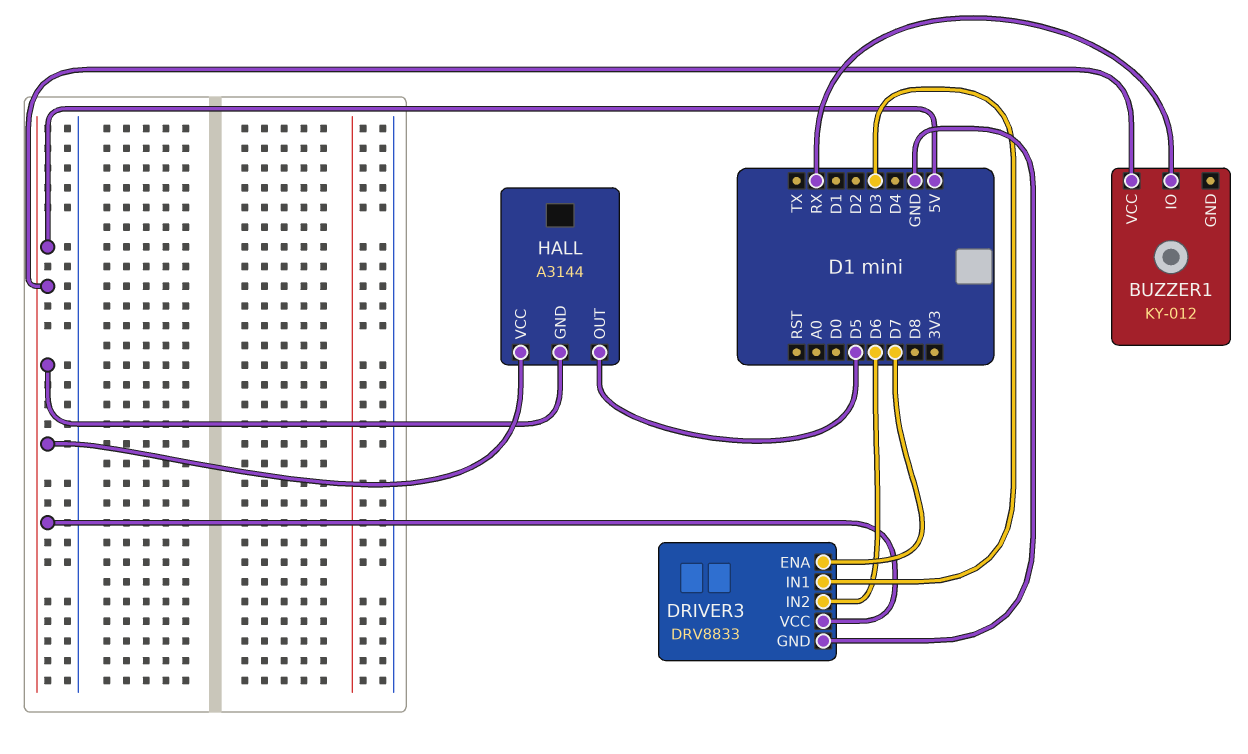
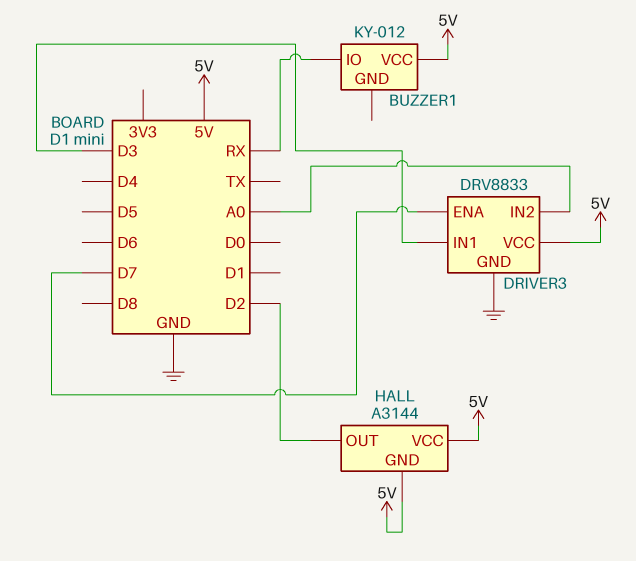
DRIVER3 pin IN2: D6 -> A0
HALL pin OUT: D5 -> D2

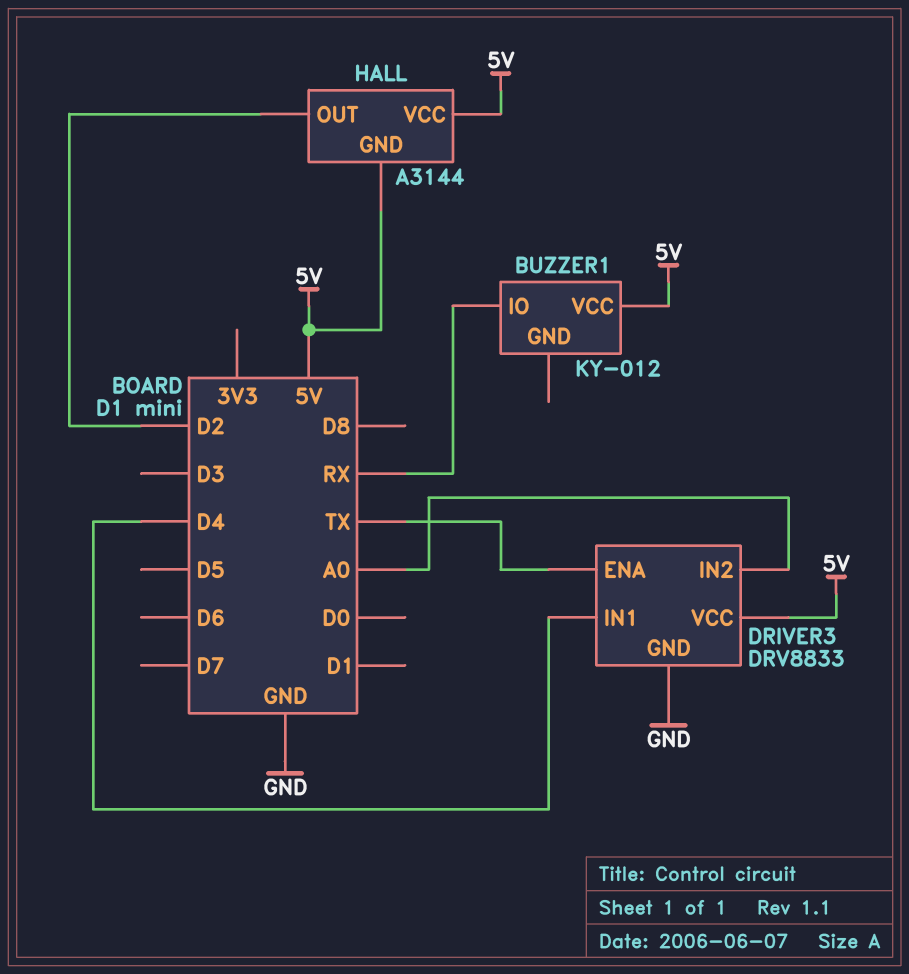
DRIVER3 pin ENA: D7 -> TX
DRIVER3 pin IN1: D3 -> D4

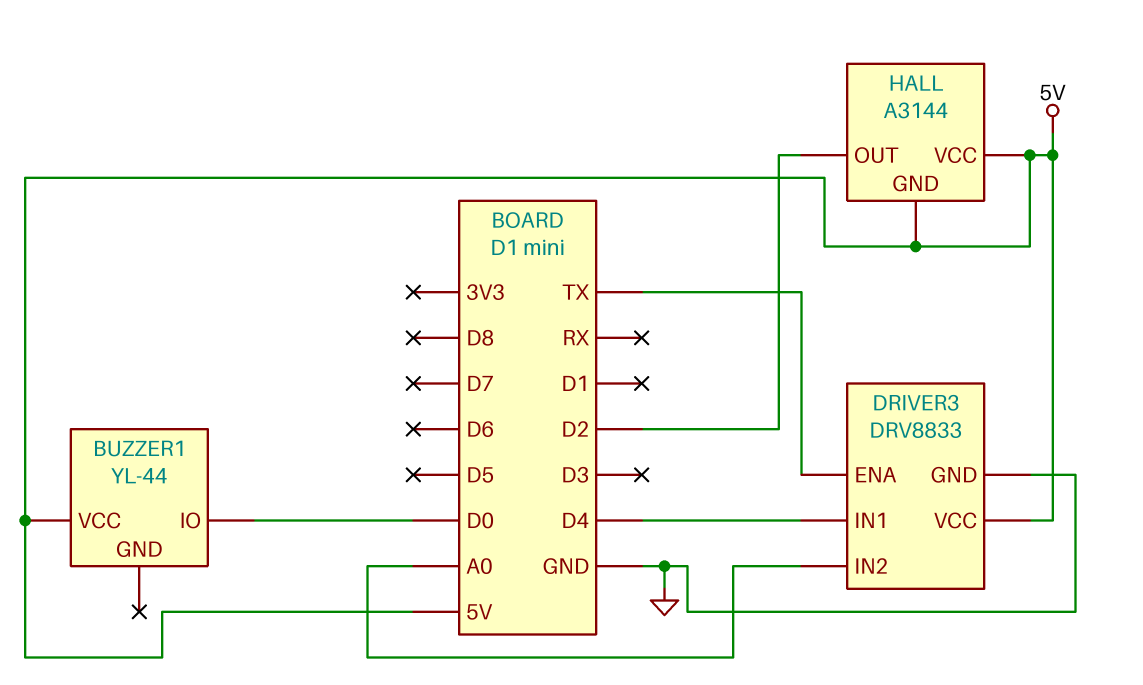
BUZZER1: KY-012 -> YL-44
BUZZER1 pin IO: RX -> D0

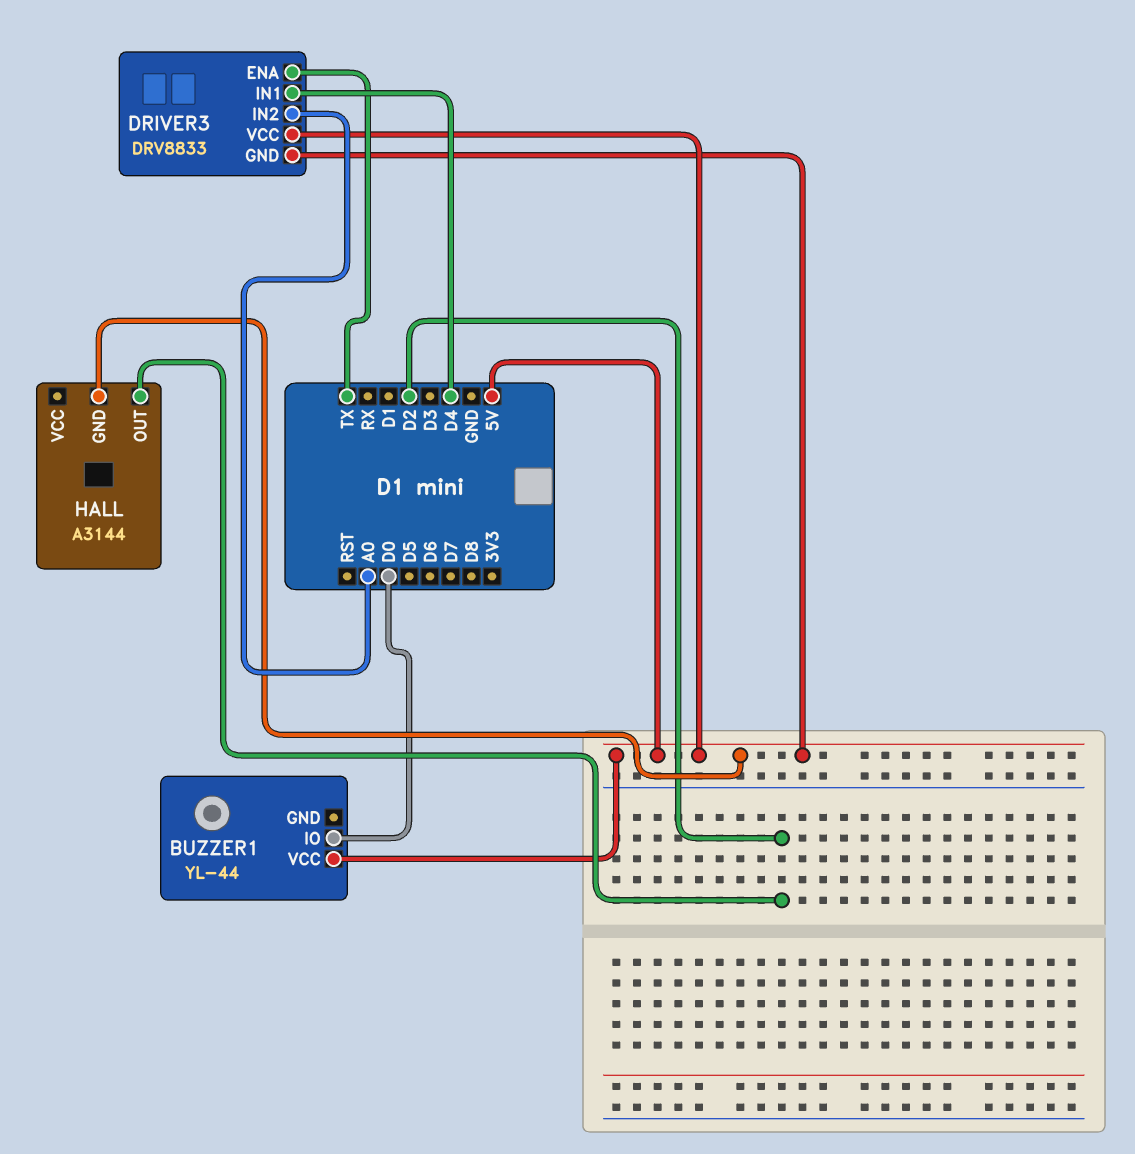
DRIVER3 pin GND: GND -> 5V
HALL pin VCC: 5V -> none

